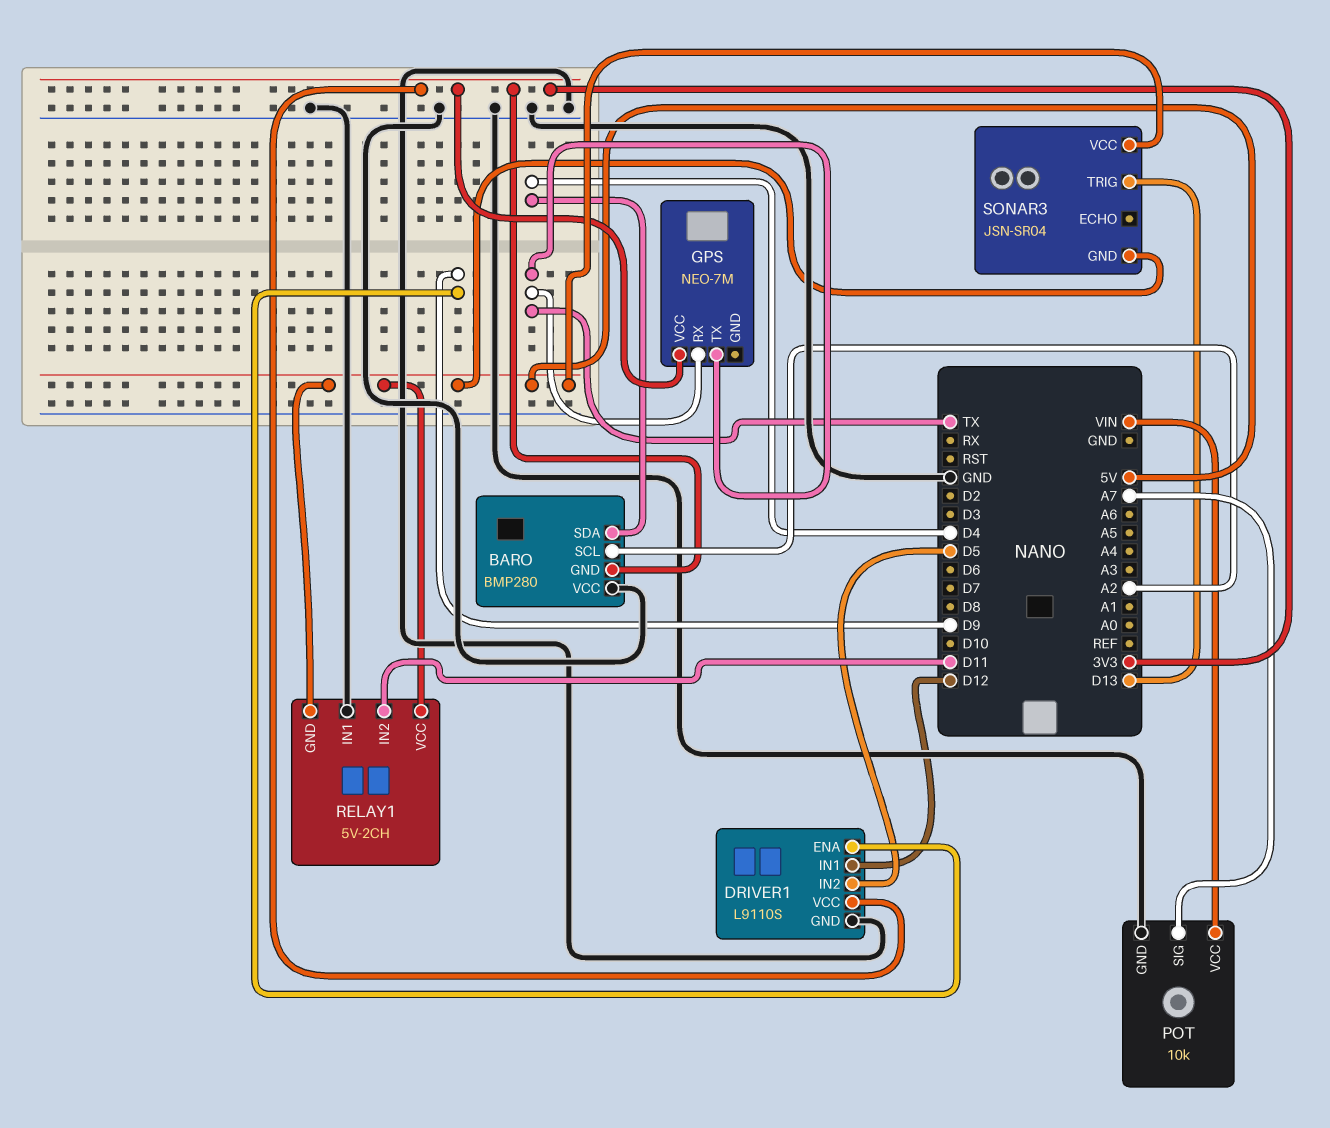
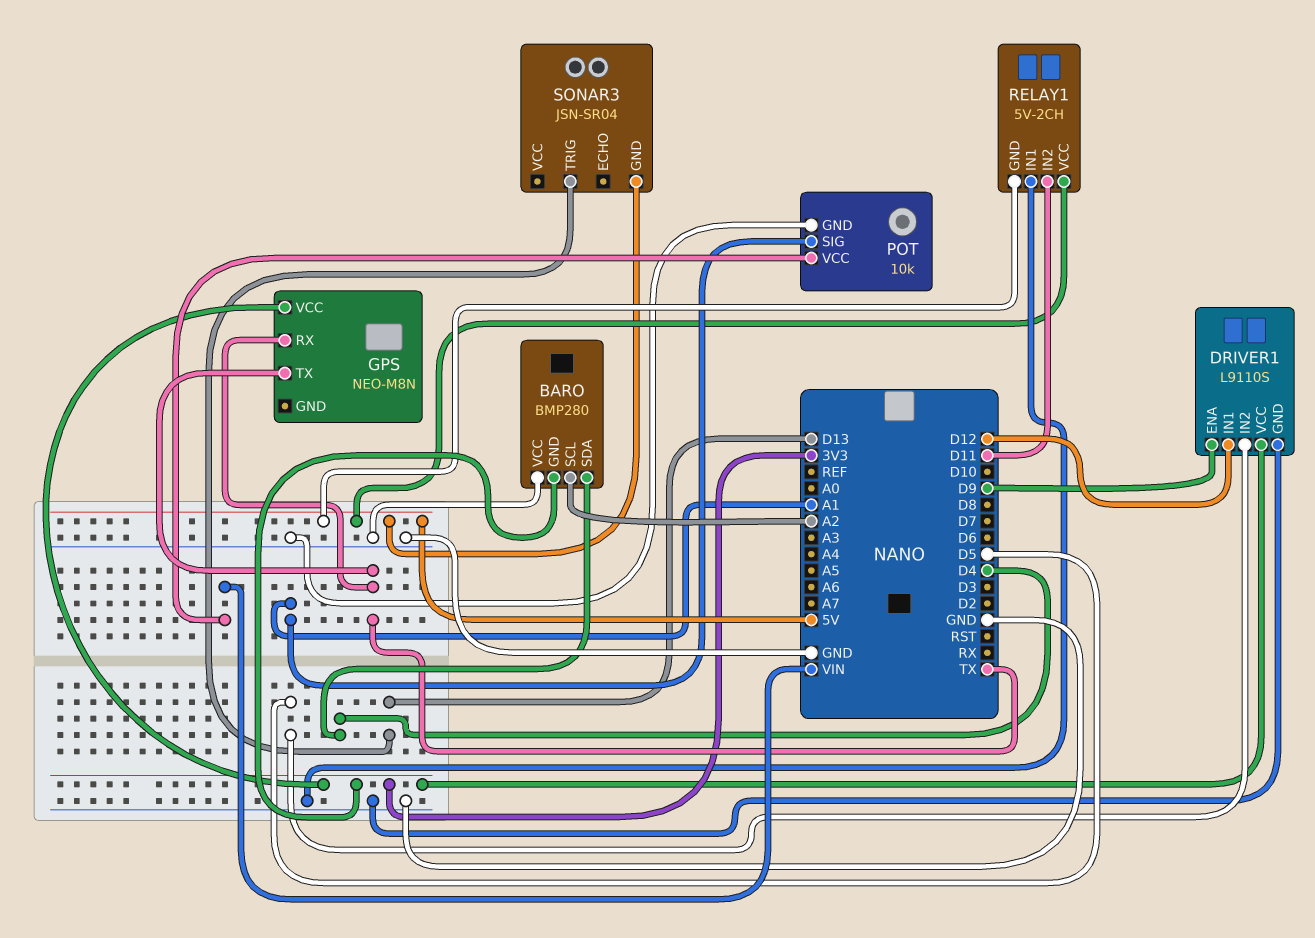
GPS: NEO-7M -> NEO-M8N
POT pin SIG: A7 -> A1
SONAR3 pin VCC: 5V -> none

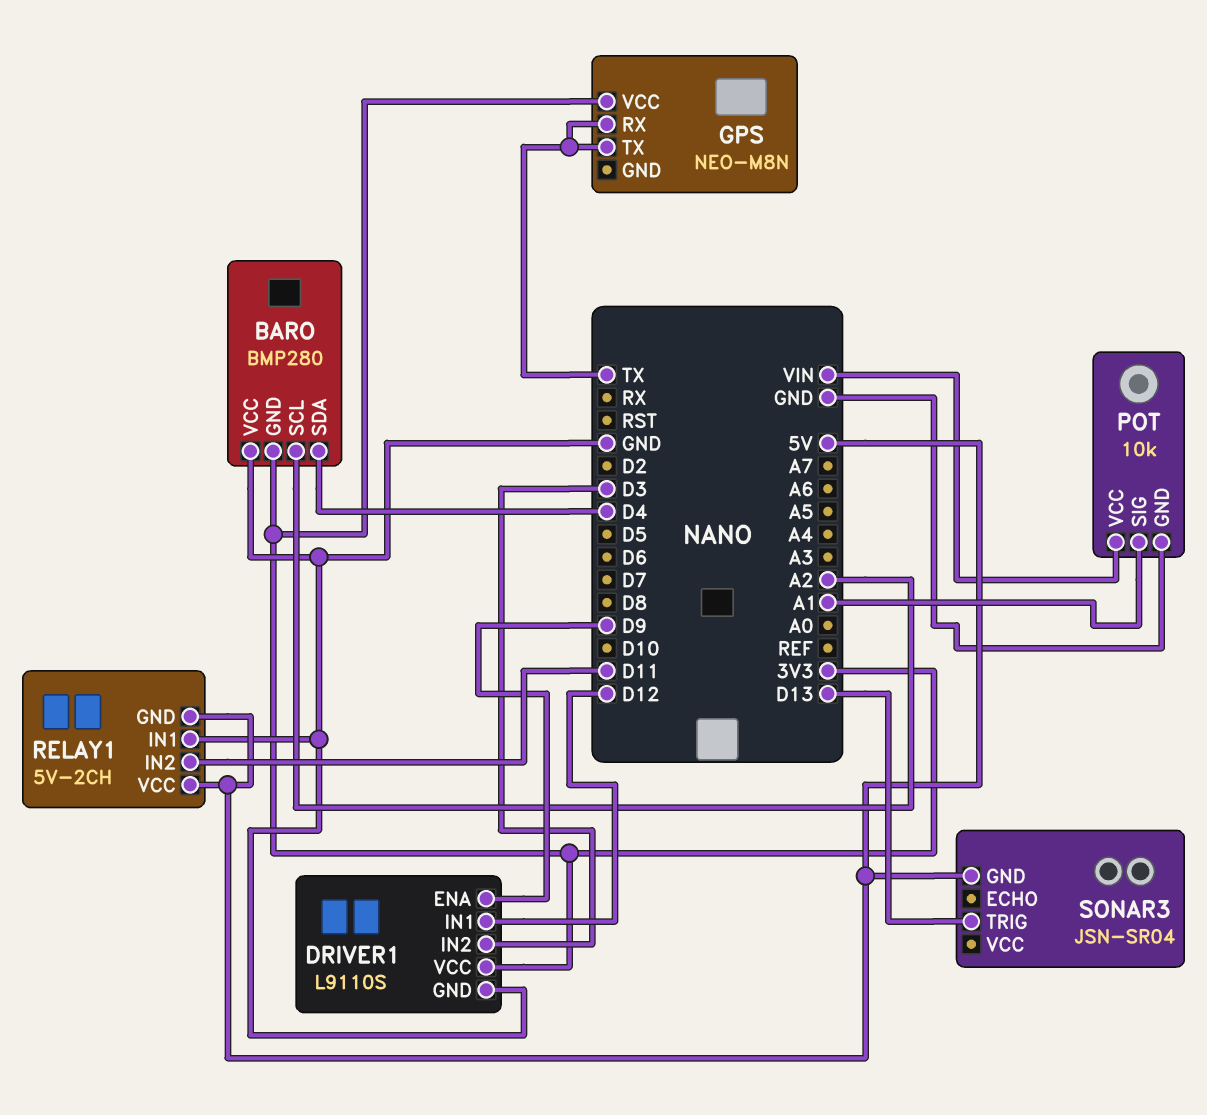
DRIVER1 pin IN2: D5 -> D3

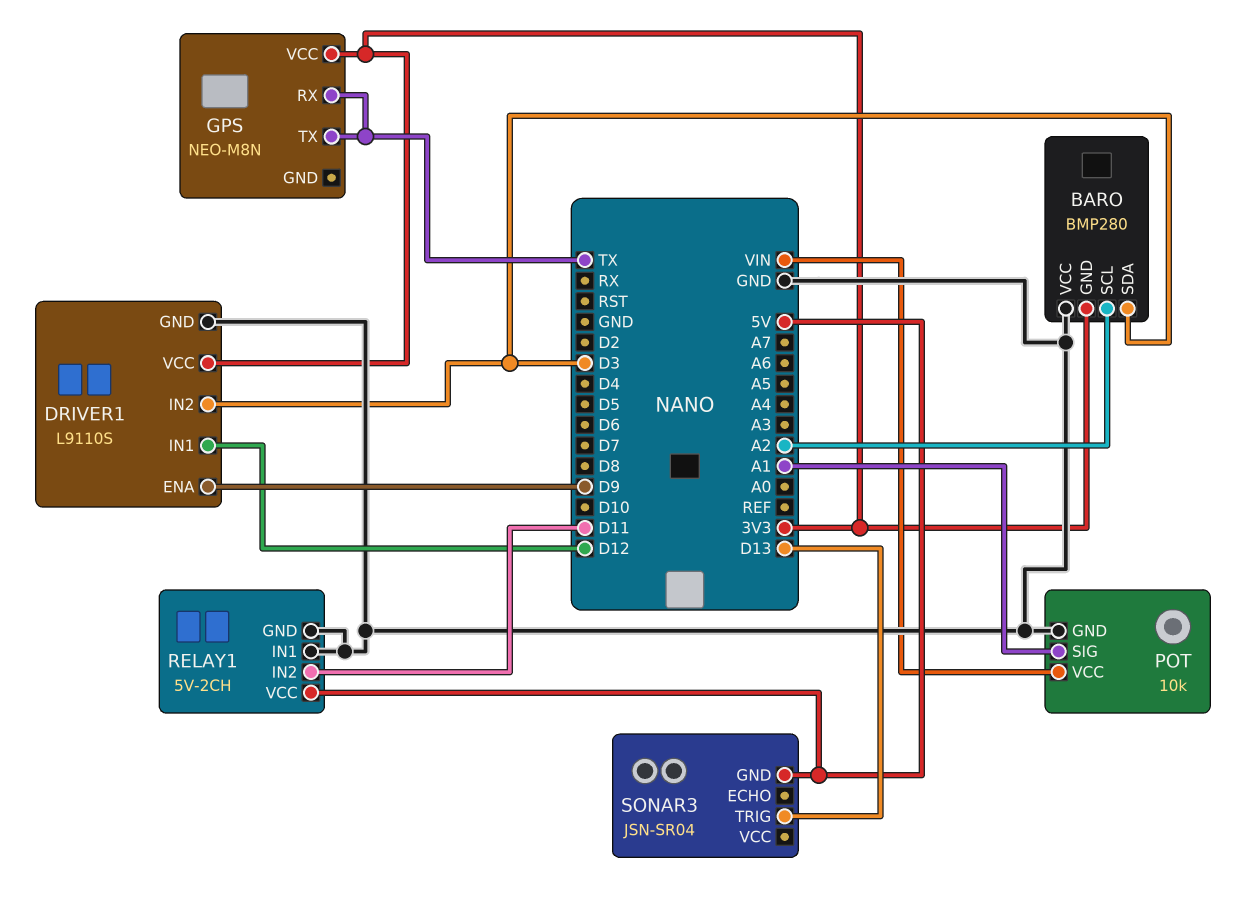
BARO pin SDA: D4 -> D3
RELAY1 pin GND: 5V -> GND

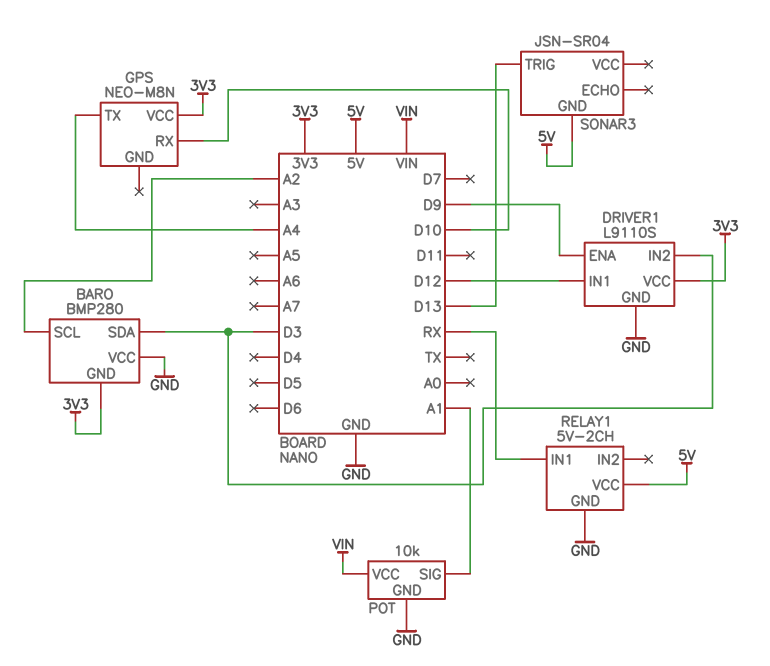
GPS pin RX: TX -> D10
GPS pin TX: TX -> A4
RELAY1 pin IN1: GND -> RX
RELAY1 pin IN2: D11 -> none

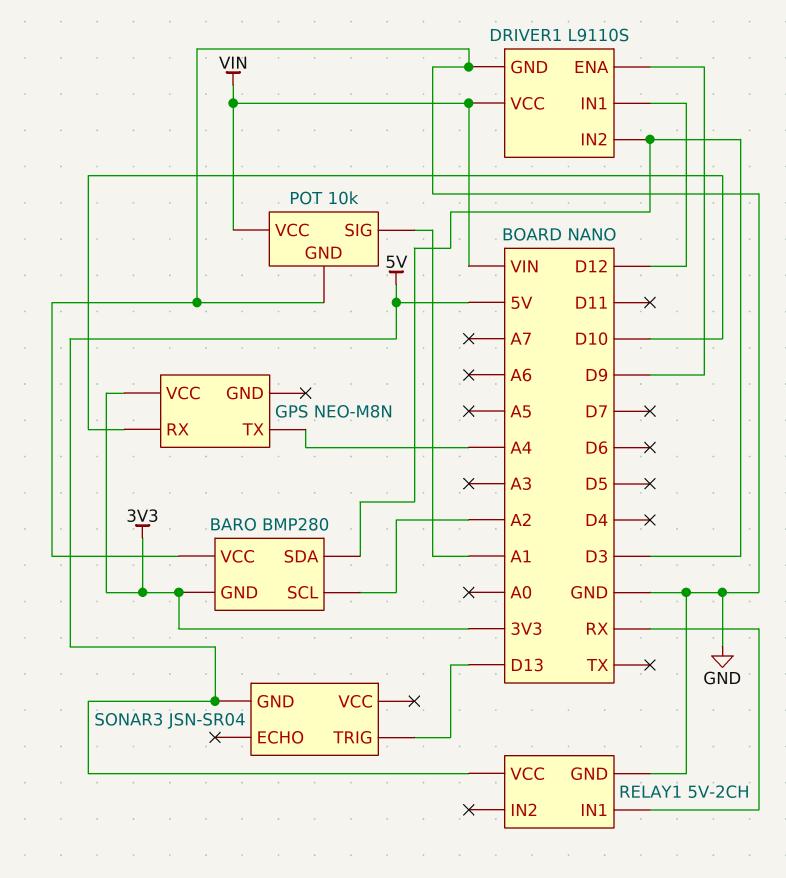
DRIVER1 pin VCC: 3V3 -> VIN

